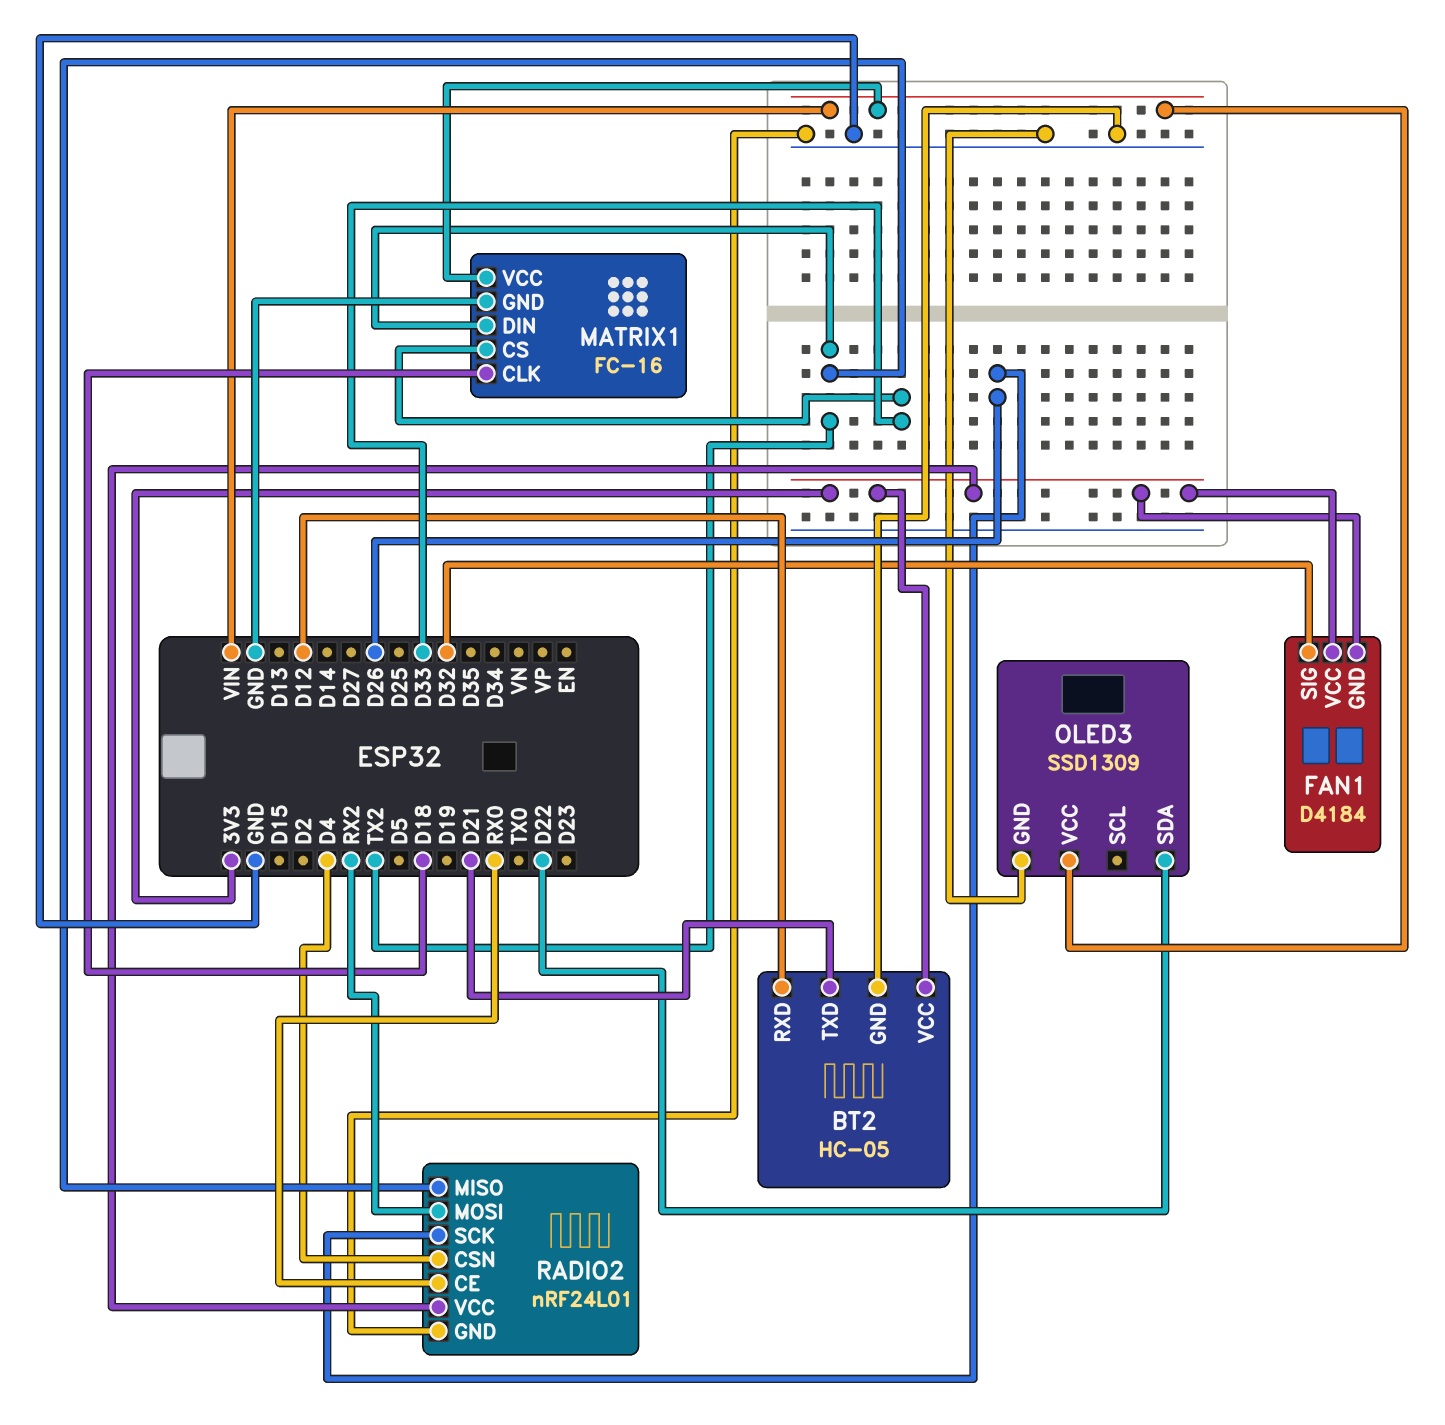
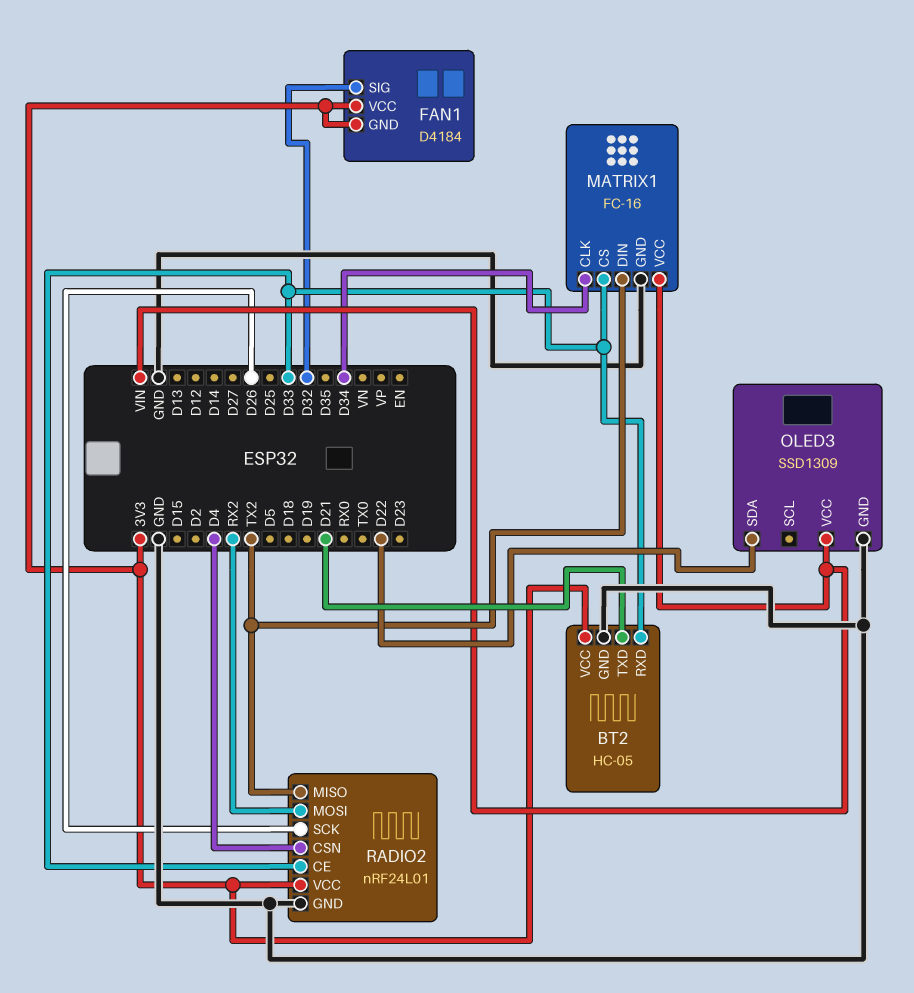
BT2 pin RXD: D12 -> D33
MATRIX1 pin CLK: D18 -> D34
RADIO2 pin CE: RX0 -> D33

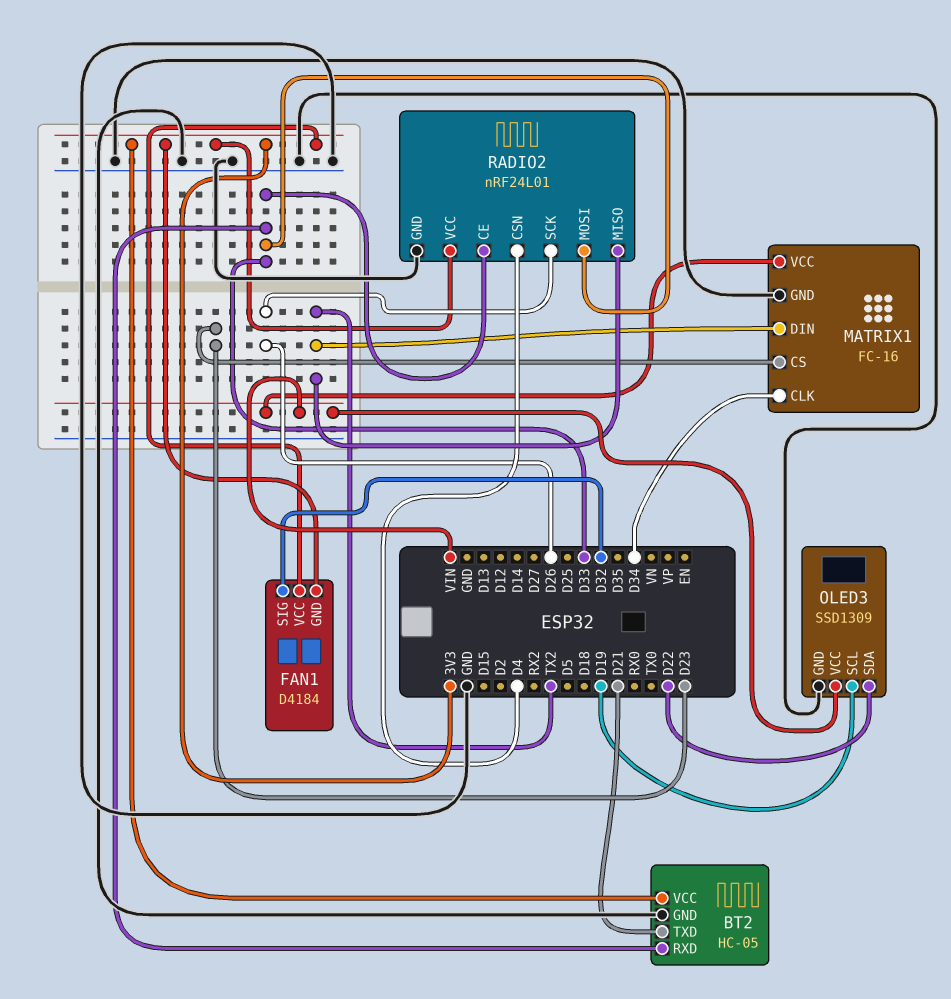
MATRIX1 pin CS: D33 -> D23
OLED3 pin SCL: none -> D19
RADIO2 pin MOSI: RX2 -> D33

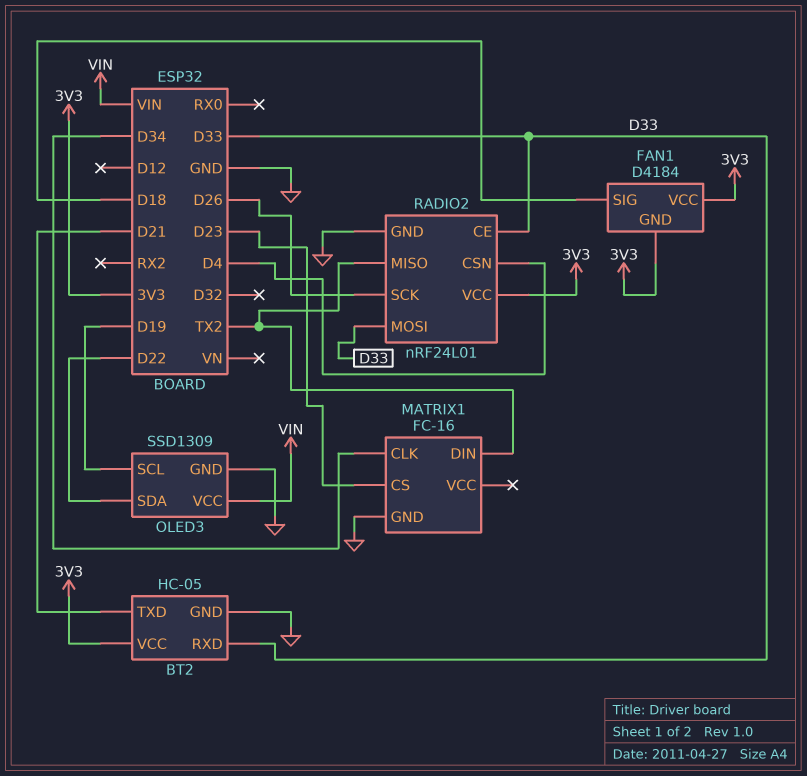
FAN1 pin SIG: D32 -> D18
MATRIX1 pin VCC: VIN -> none

